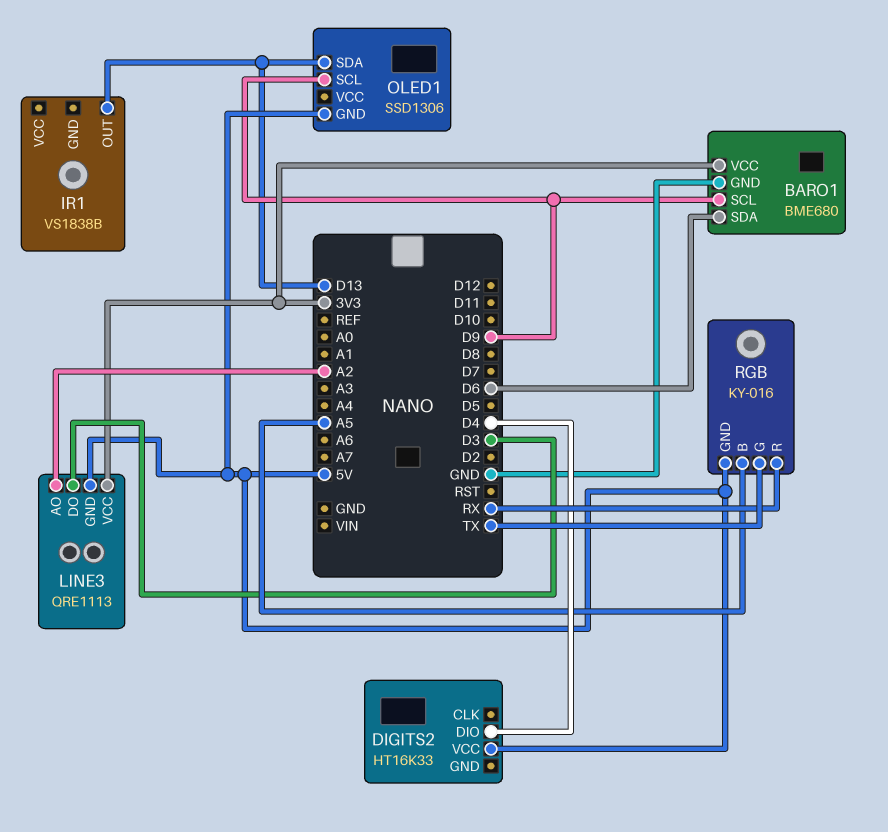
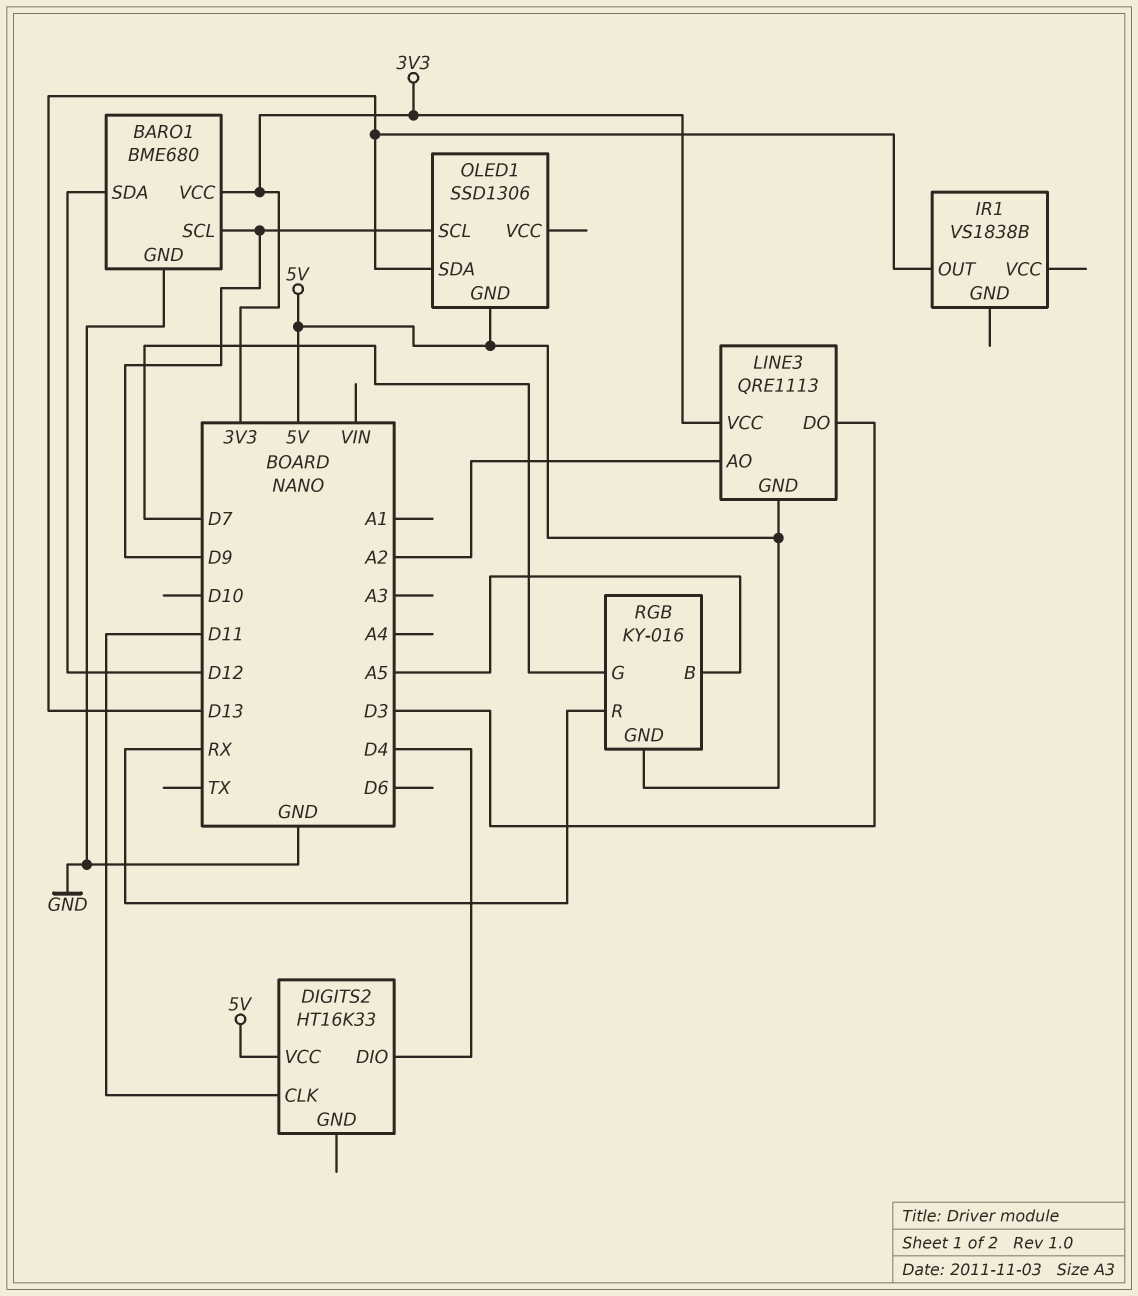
BARO1 pin SDA: D6 -> D12
DIGITS2 pin CLK: none -> D11
RGB pin G: TX -> D7

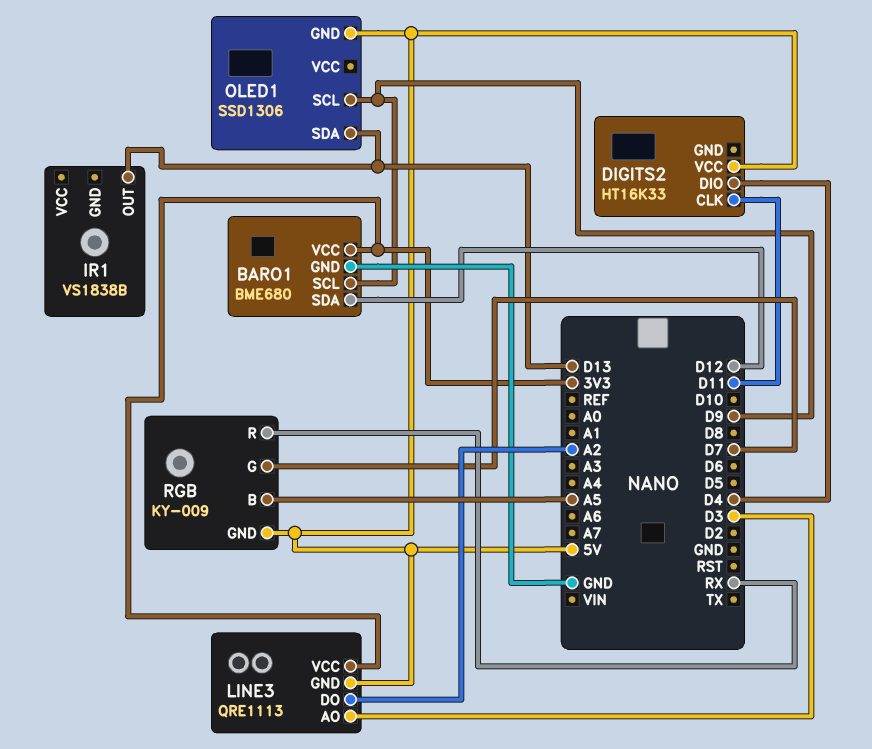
LINE3 pin AO: A2 -> D3
LINE3 pin DO: D3 -> A2
RGB: KY-016 -> KY-009

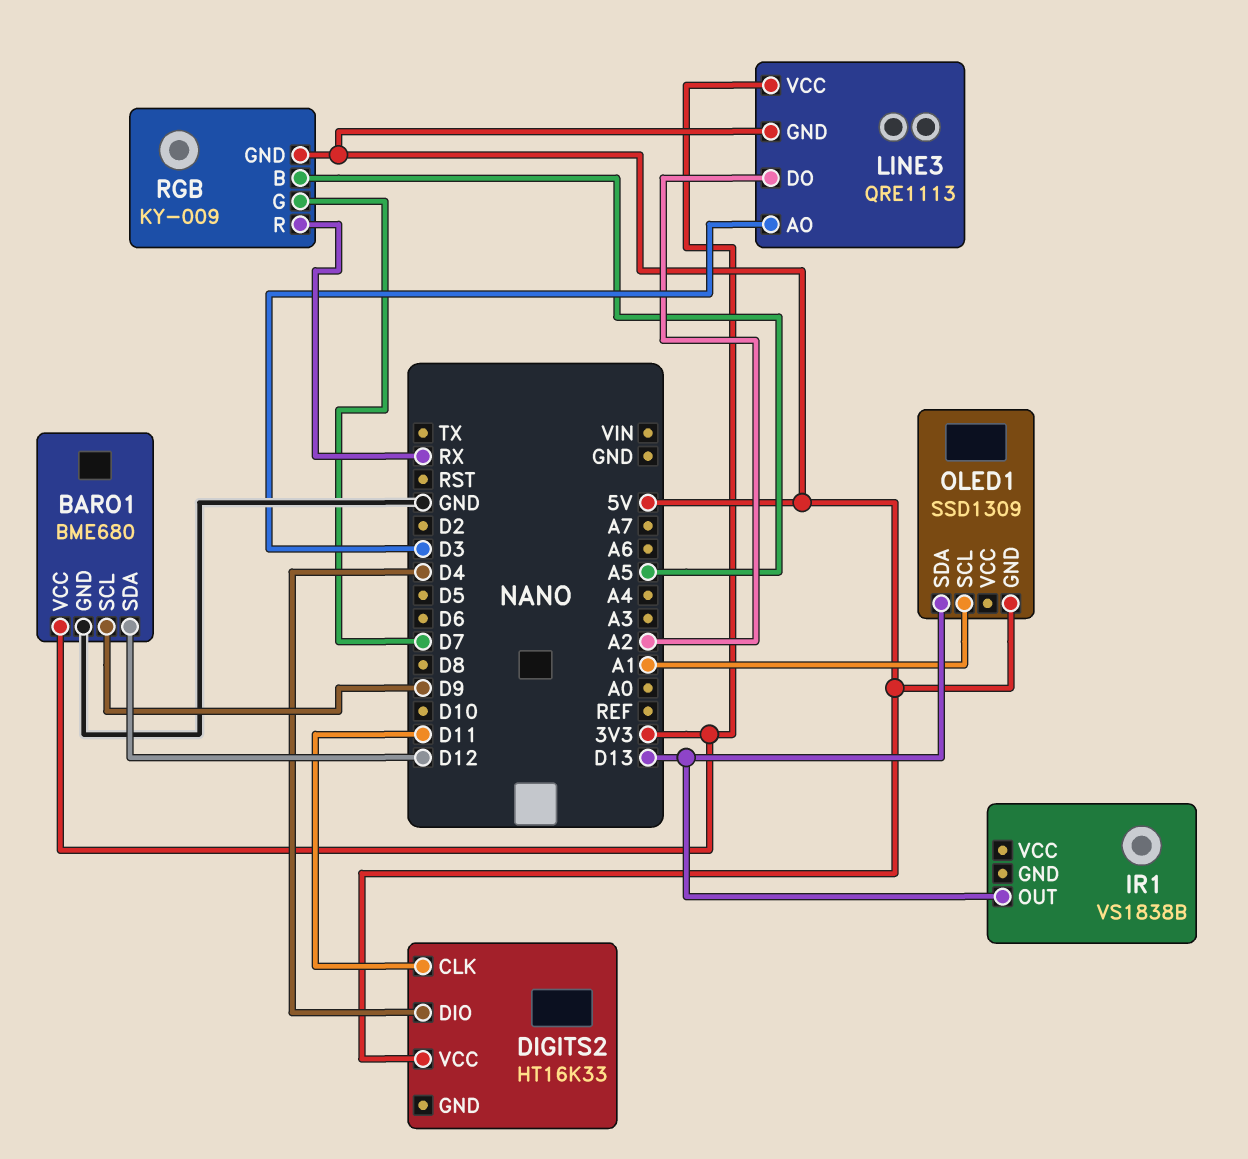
OLED1: SSD1306 -> SSD1309
OLED1 pin SCL: D9 -> A1

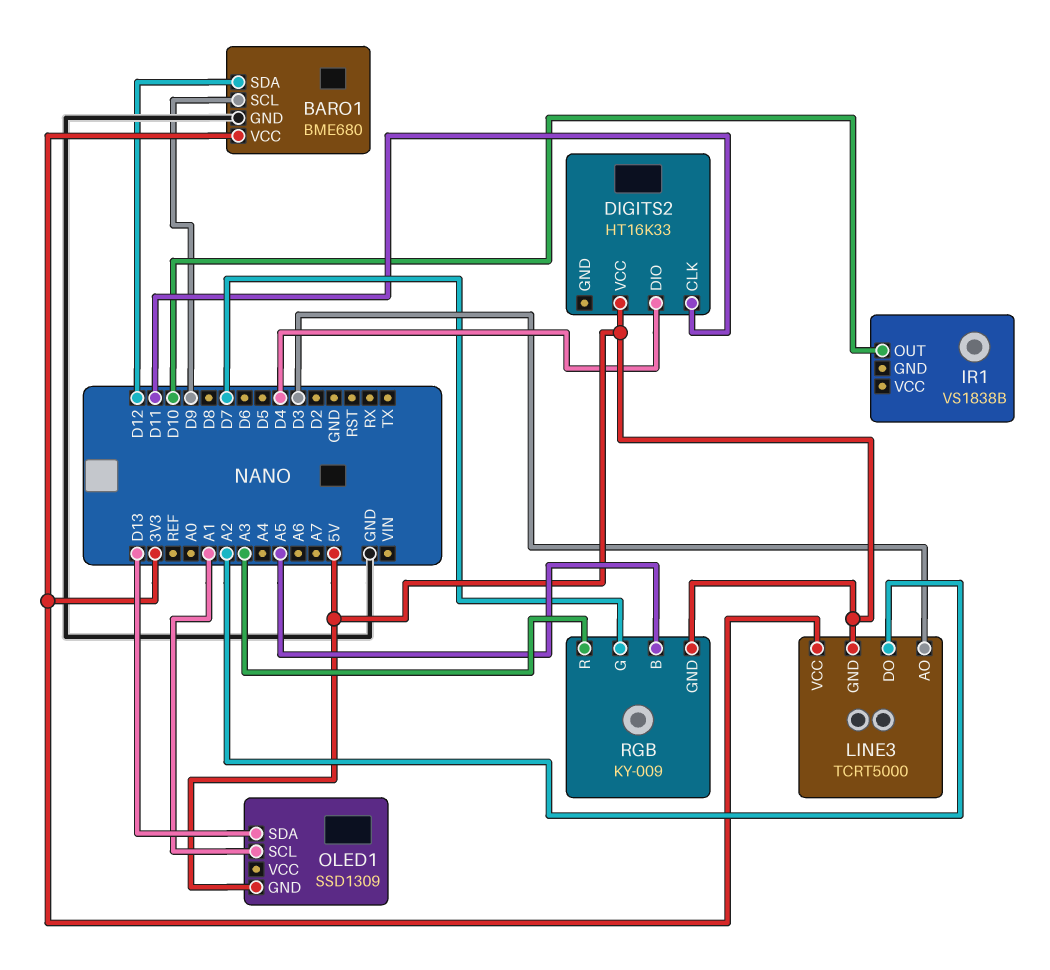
IR1 pin OUT: D13 -> D10
LINE3: QRE1113 -> TCRT5000
RGB pin R: RX -> A3

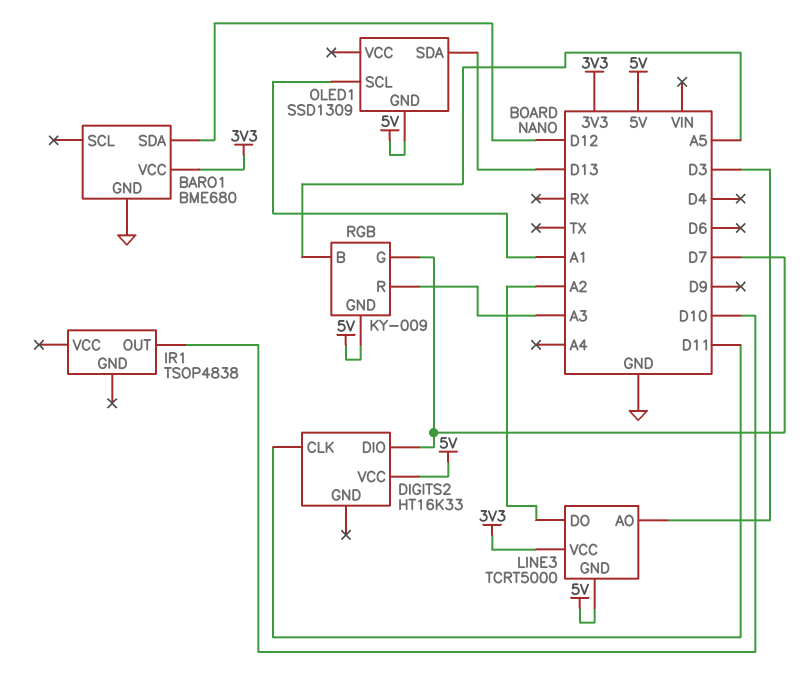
BARO1 pin SCL: D9 -> none
DIGITS2 pin DIO: D4 -> D7
IR1: VS1838B -> TSOP4838

